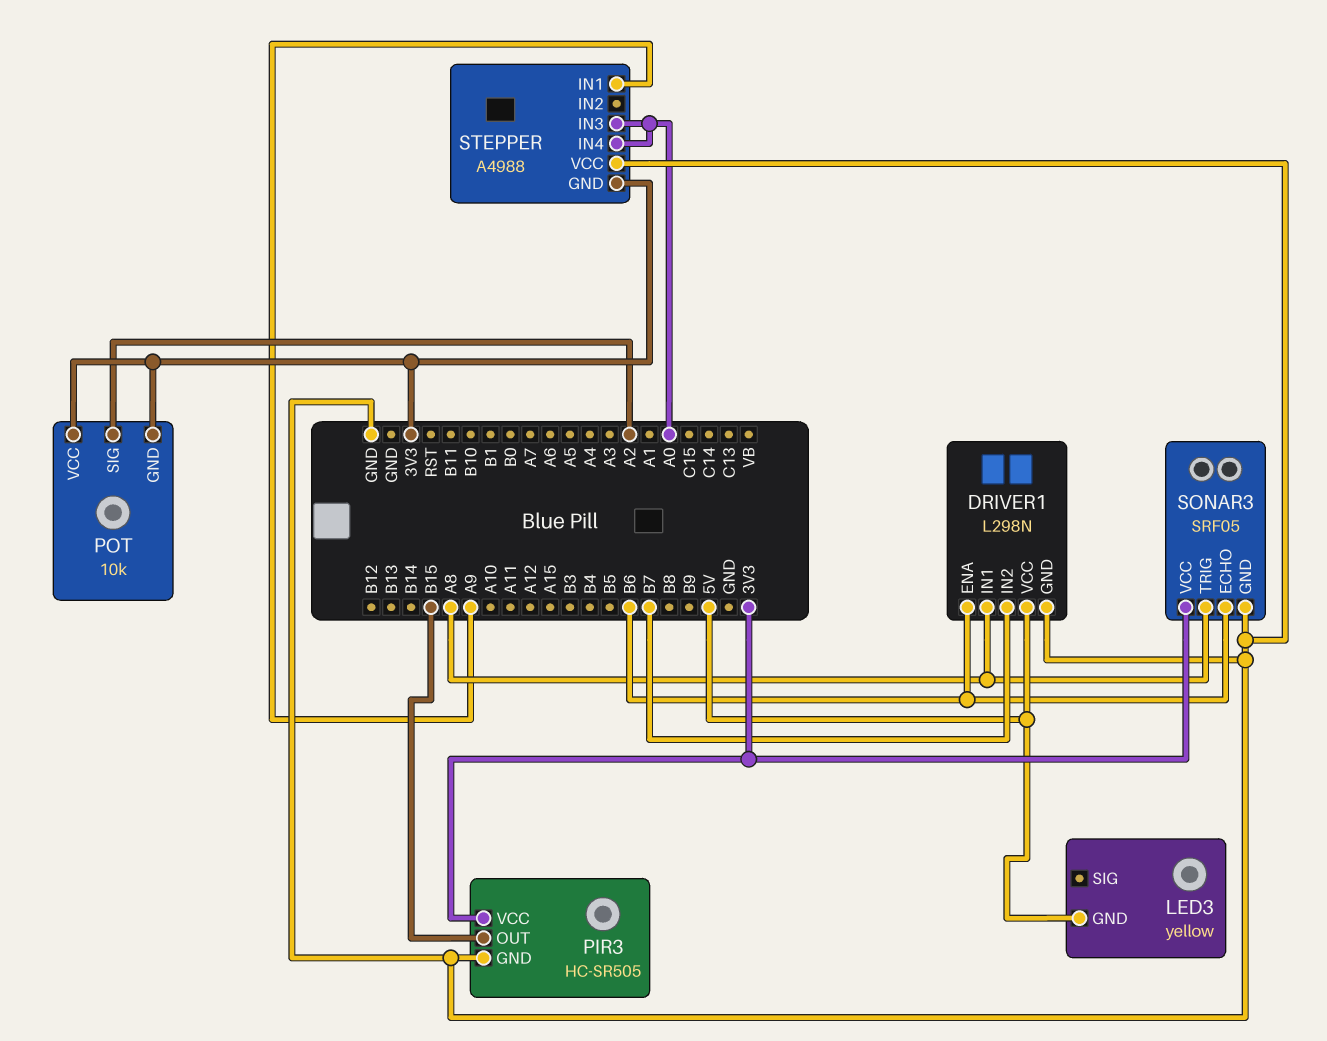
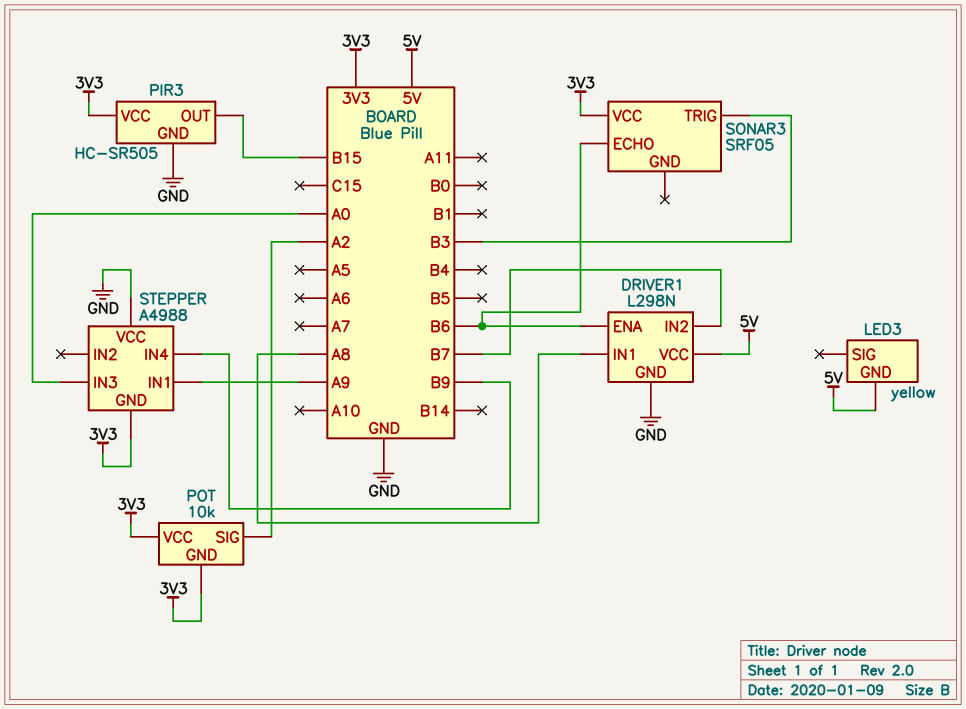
SONAR3 pin GND: GND -> none
SONAR3 pin TRIG: A8 -> B3
STEPPER pin IN4: A0 -> B9

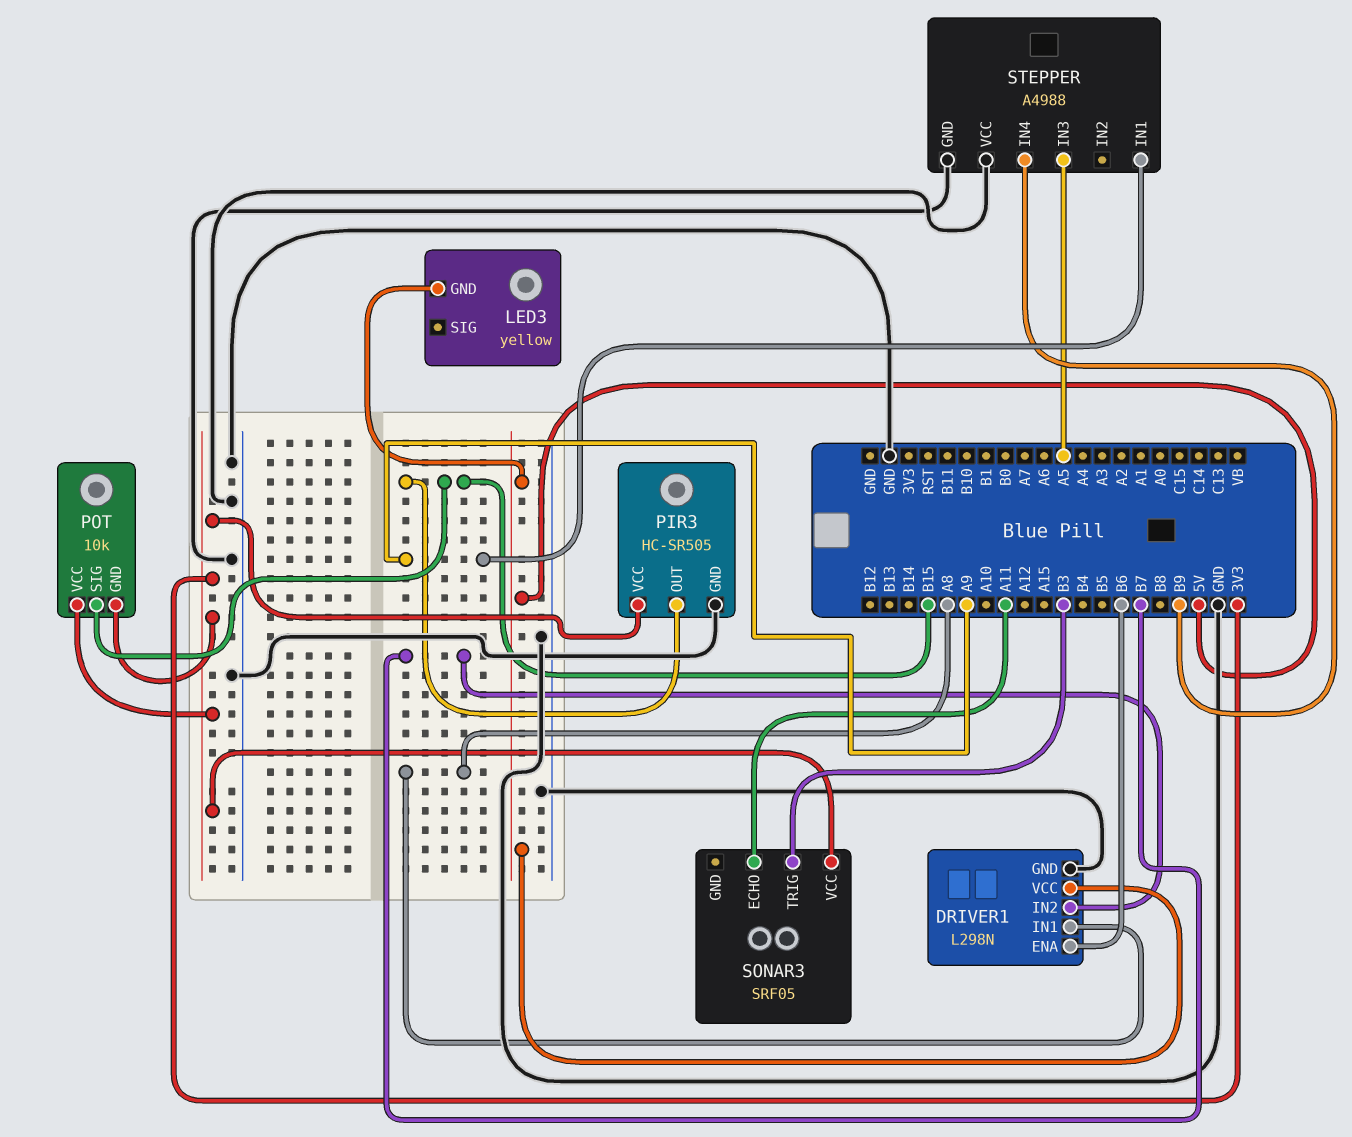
POT pin SIG: A2 -> B15
SONAR3 pin ECHO: B6 -> A11
STEPPER pin GND: 3V3 -> GND
STEPPER pin IN3: A0 -> A5

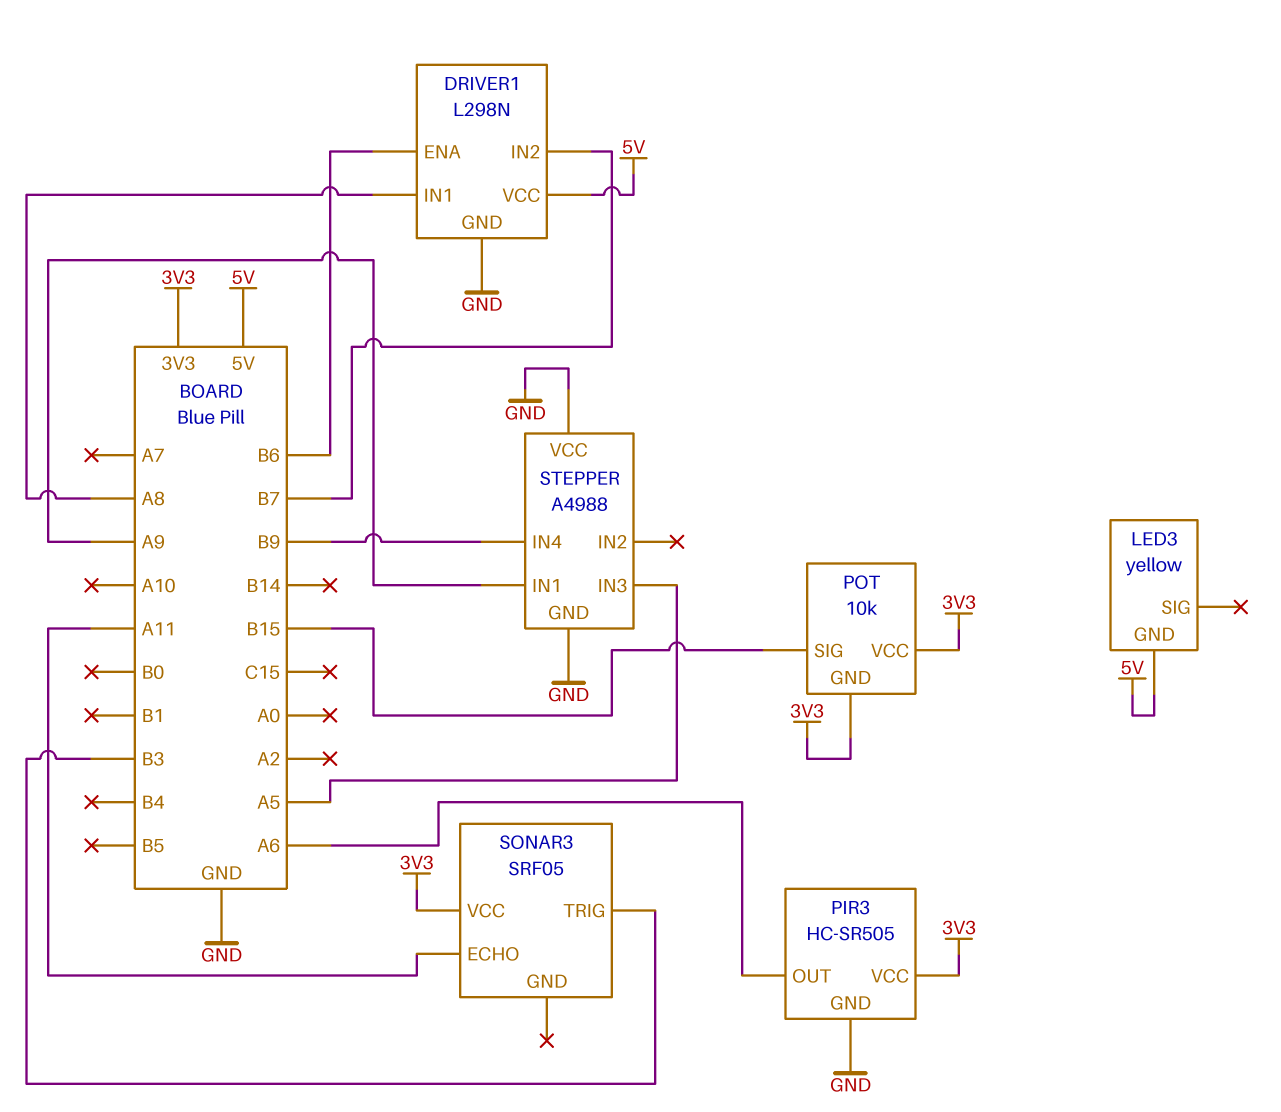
PIR3 pin OUT: B15 -> A6

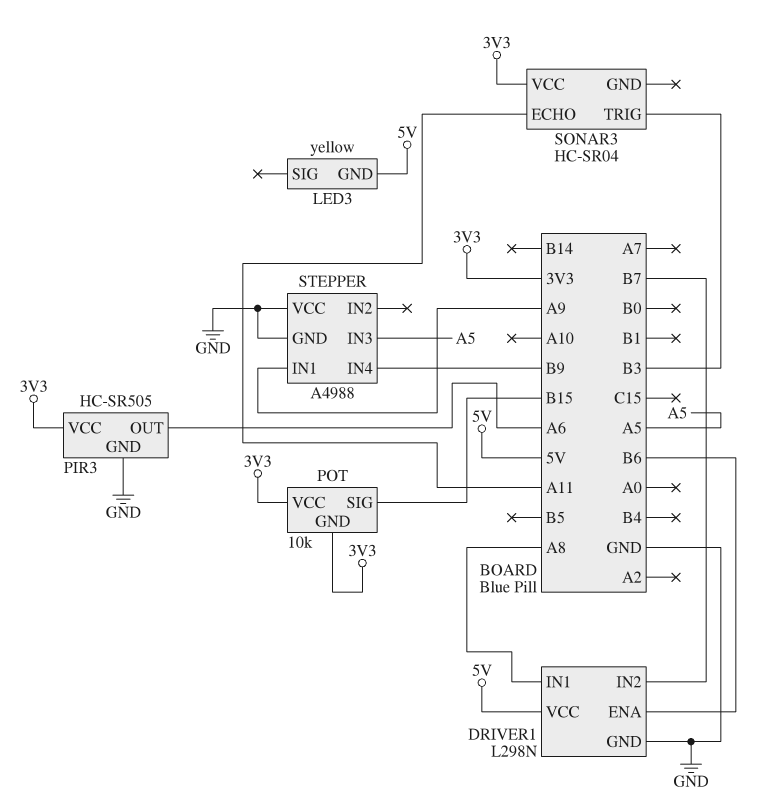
SONAR3: SRF05 -> HC-SR04

